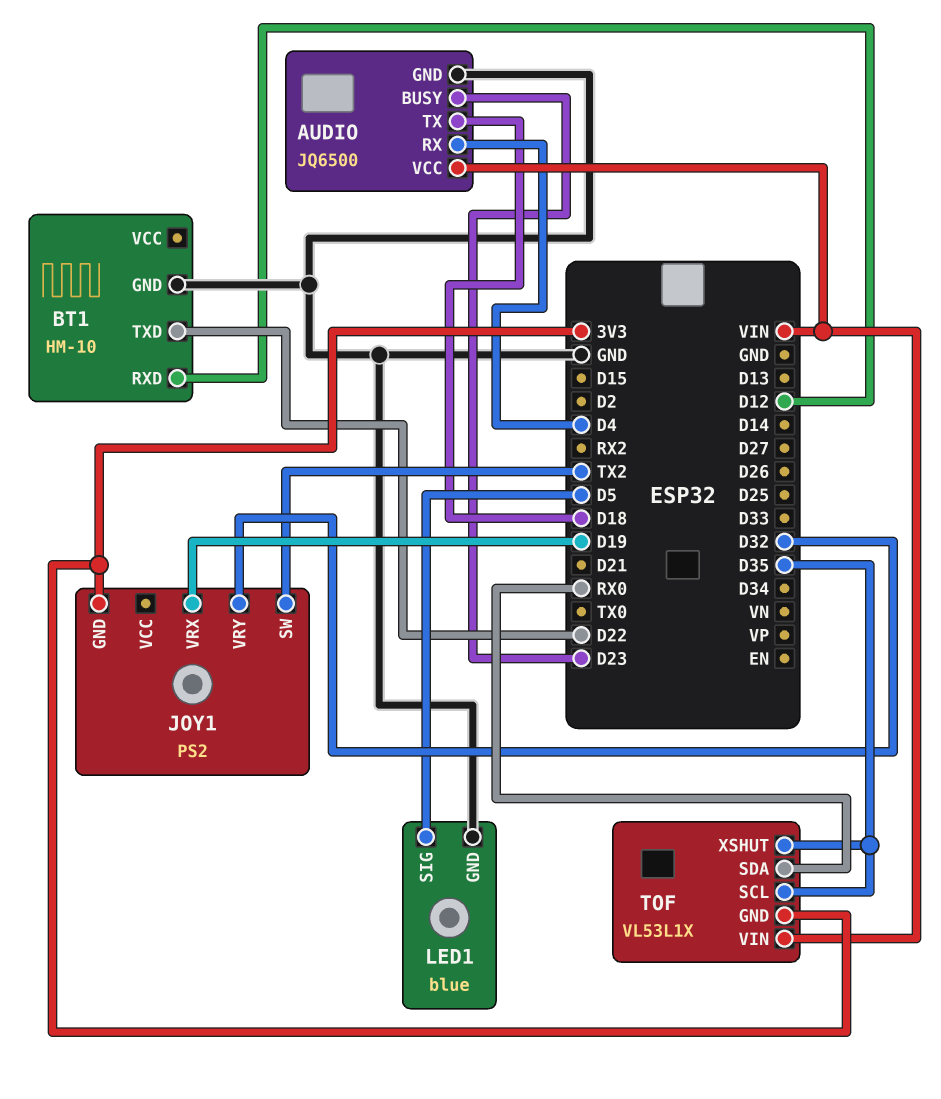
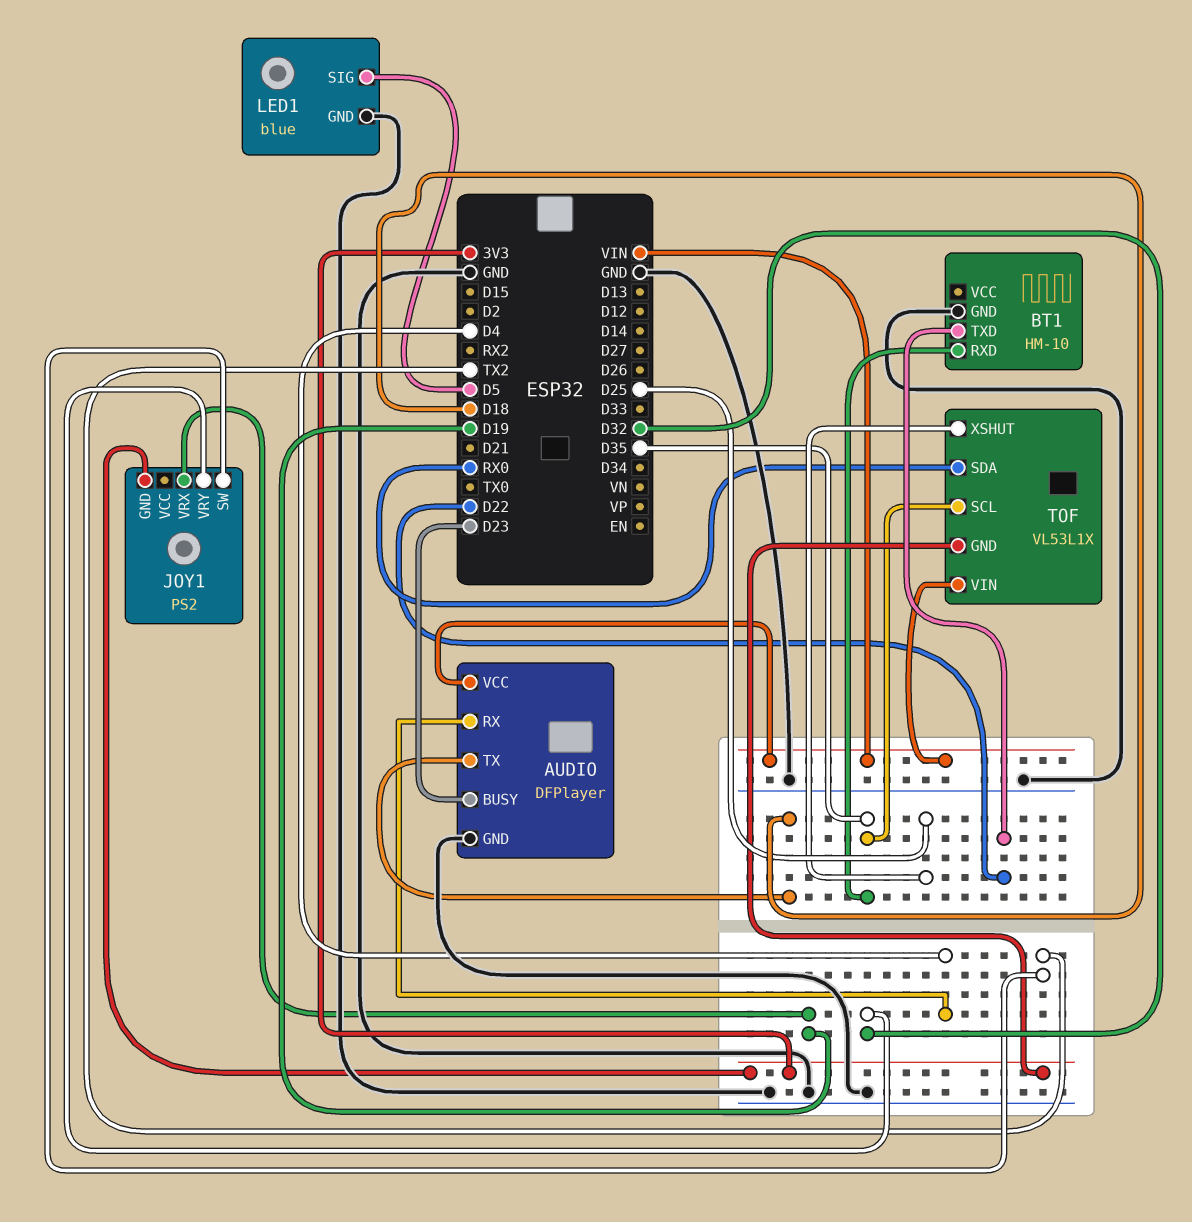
AUDIO: JQ6500 -> DFPlayer
BT1 pin RXD: D12 -> D35
TOF pin XSHUT: D35 -> D25

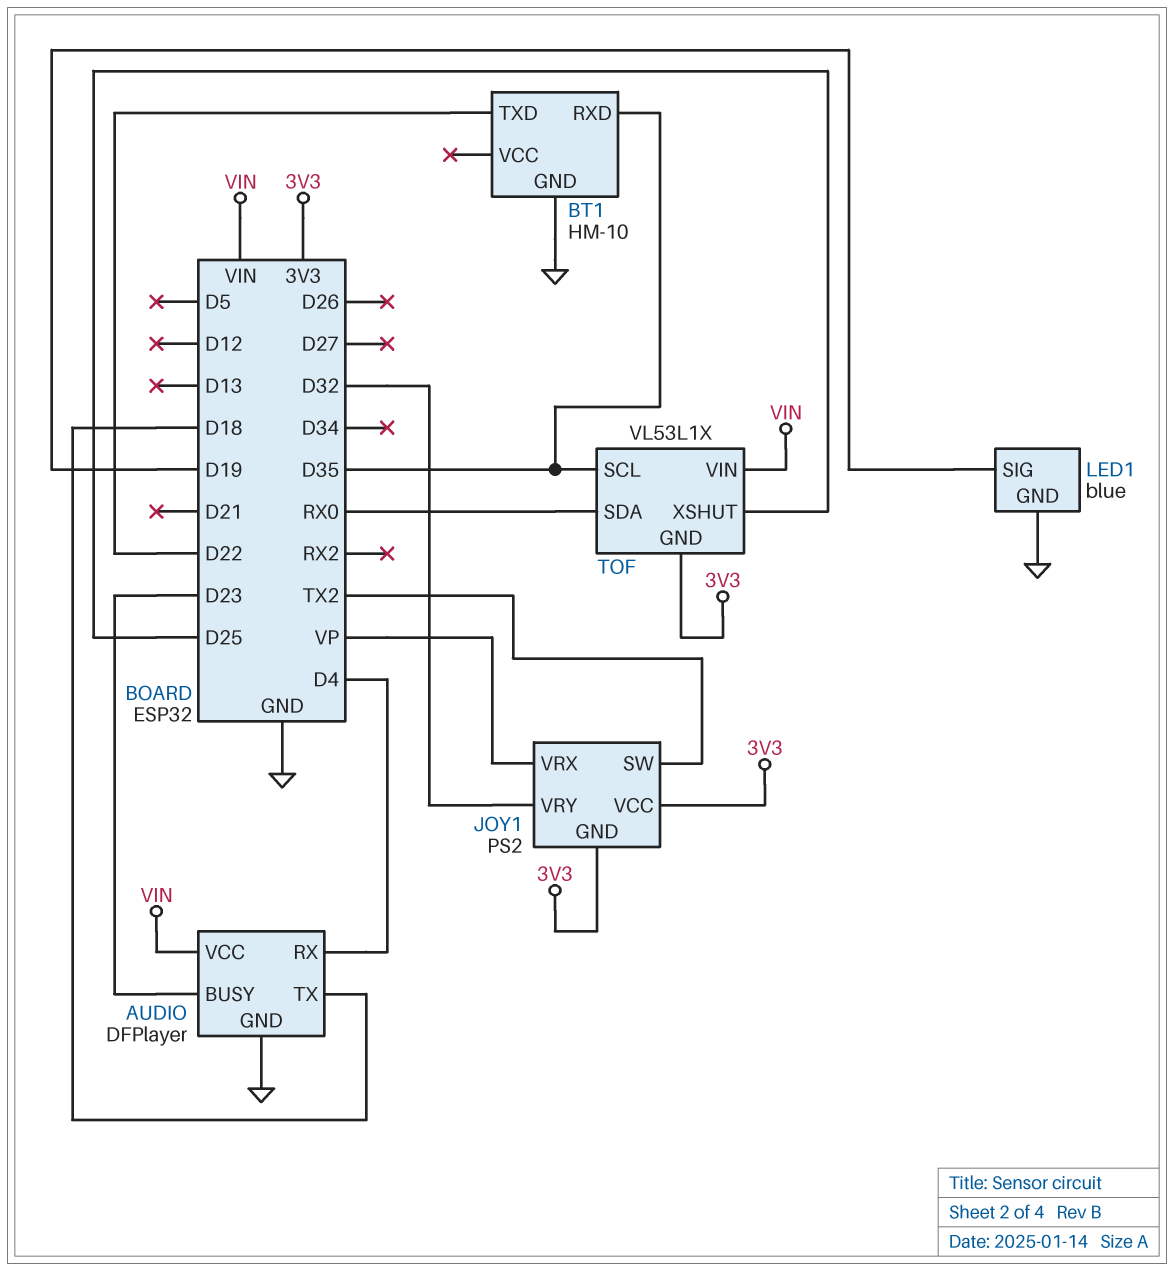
JOY1 pin VCC: none -> 3V3
JOY1 pin VRX: D19 -> VP
LED1 pin SIG: D5 -> D19

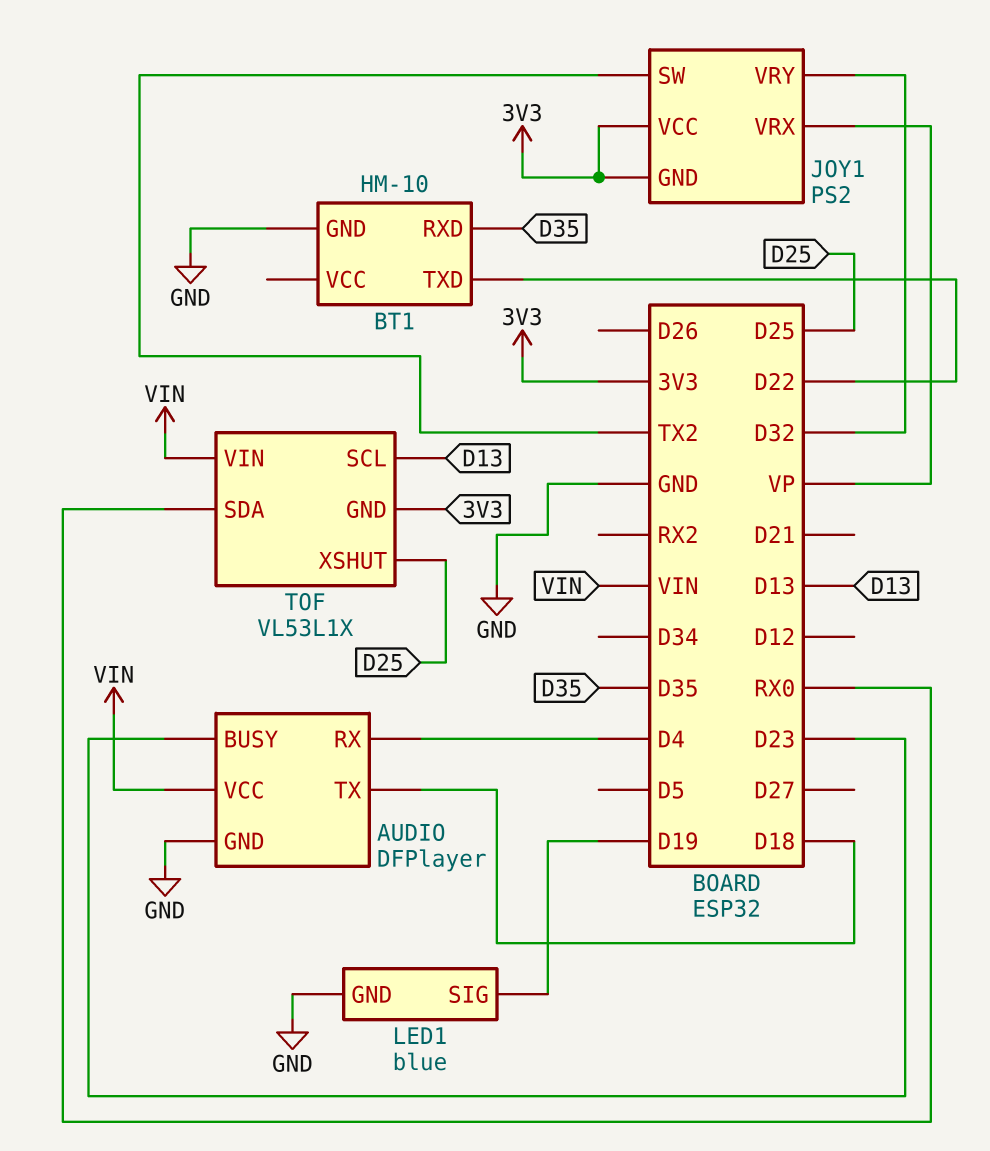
TOF pin SCL: D35 -> D13

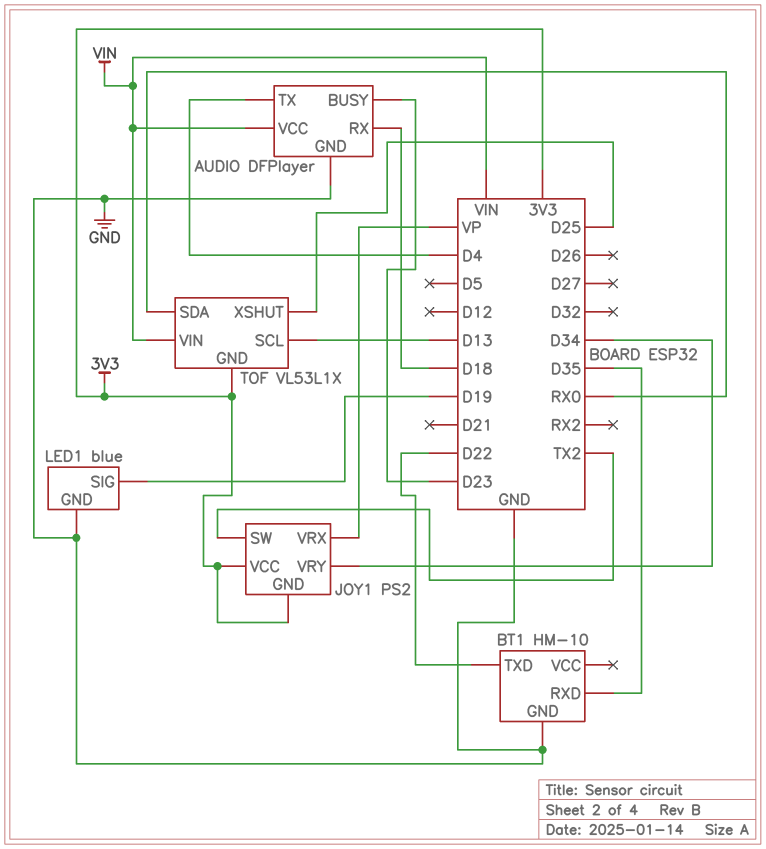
AUDIO pin RX: D4 -> D18
AUDIO pin TX: D18 -> D4
JOY1 pin VRY: D32 -> D34

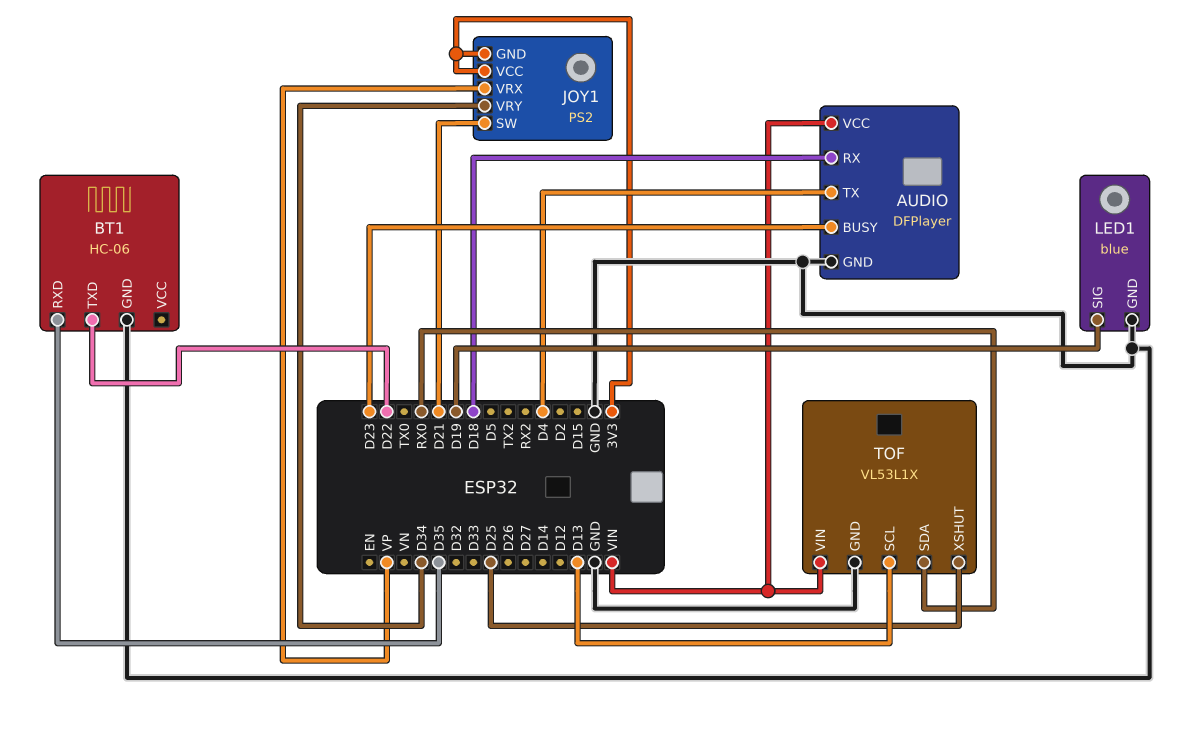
BT1: HM-10 -> HC-06
JOY1 pin SW: TX2 -> D21
TOF pin GND: 3V3 -> GND

